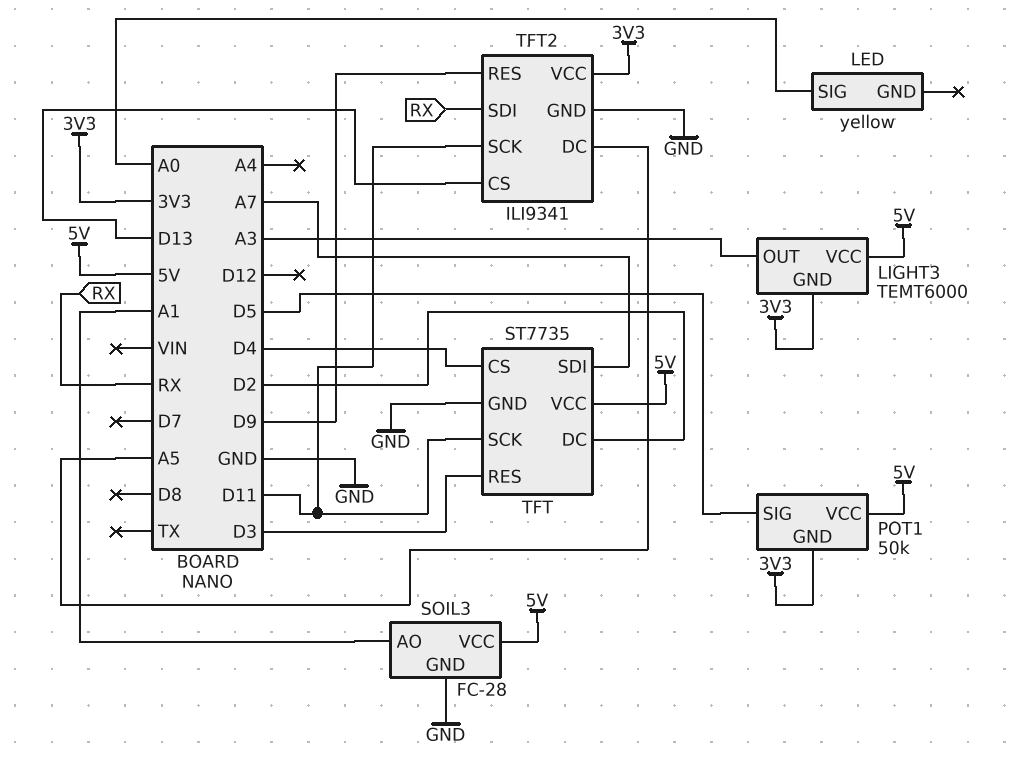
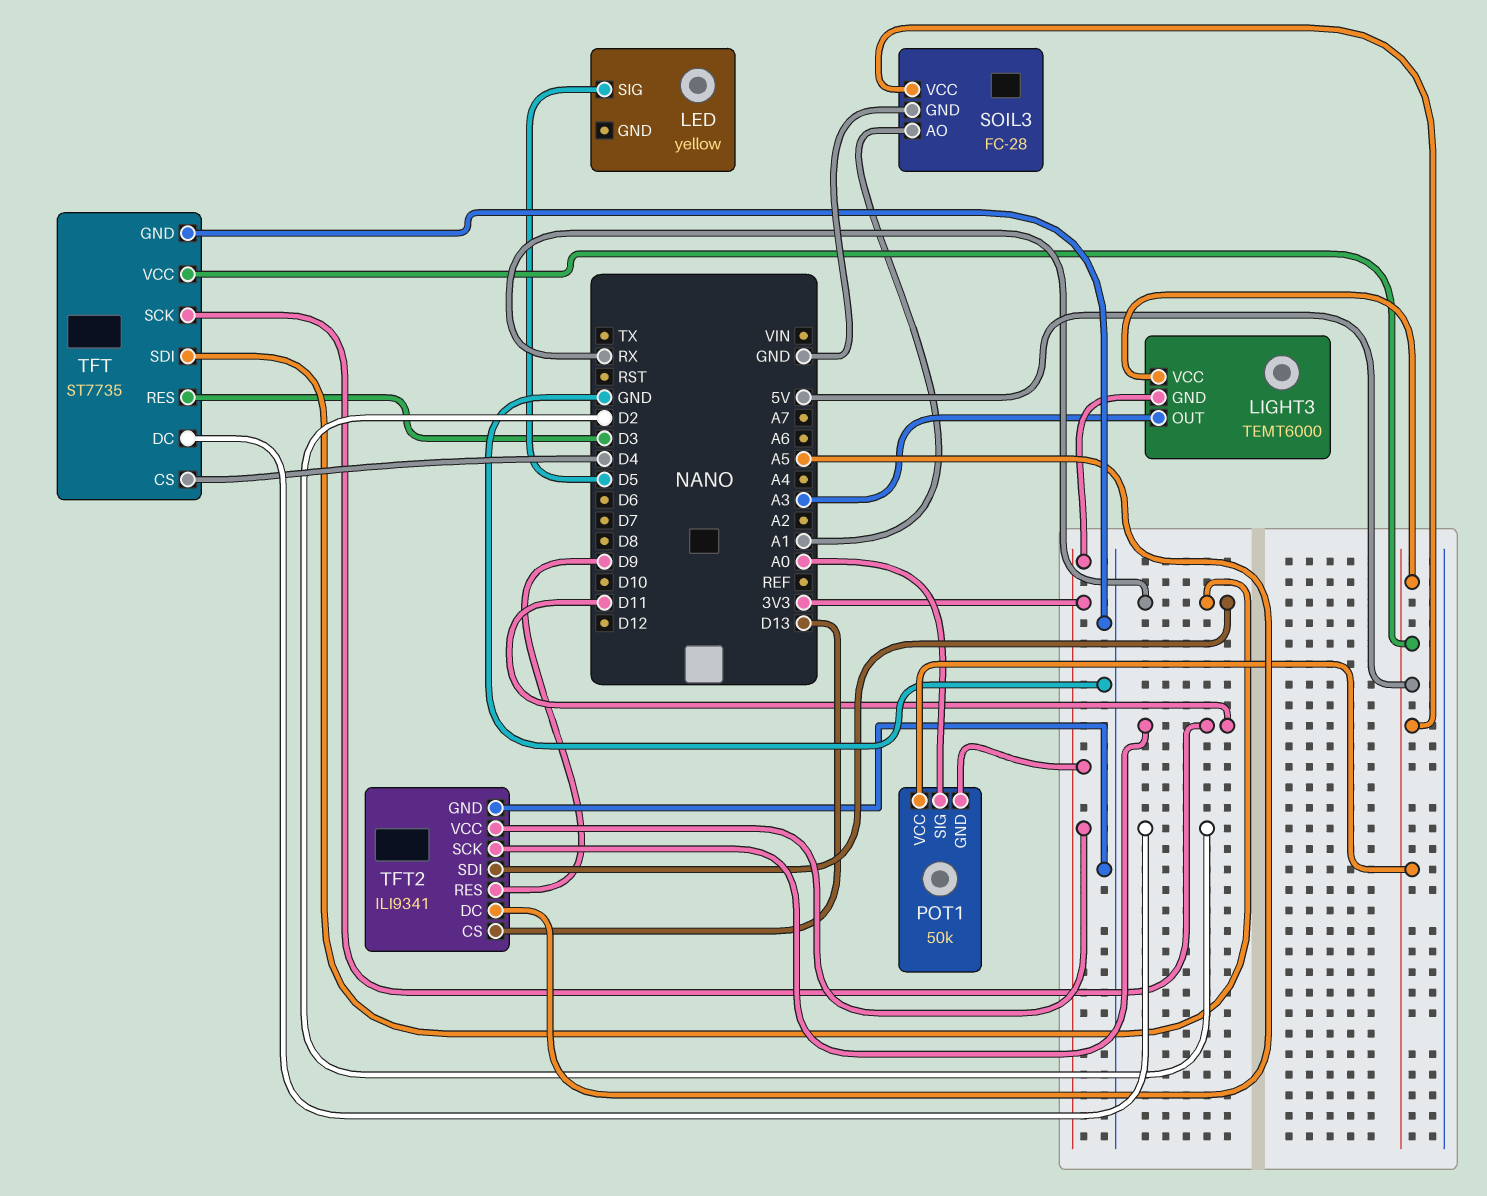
LED pin SIG: A0 -> D5
POT1 pin SIG: D5 -> A0
TFT pin SDI: A7 -> RX

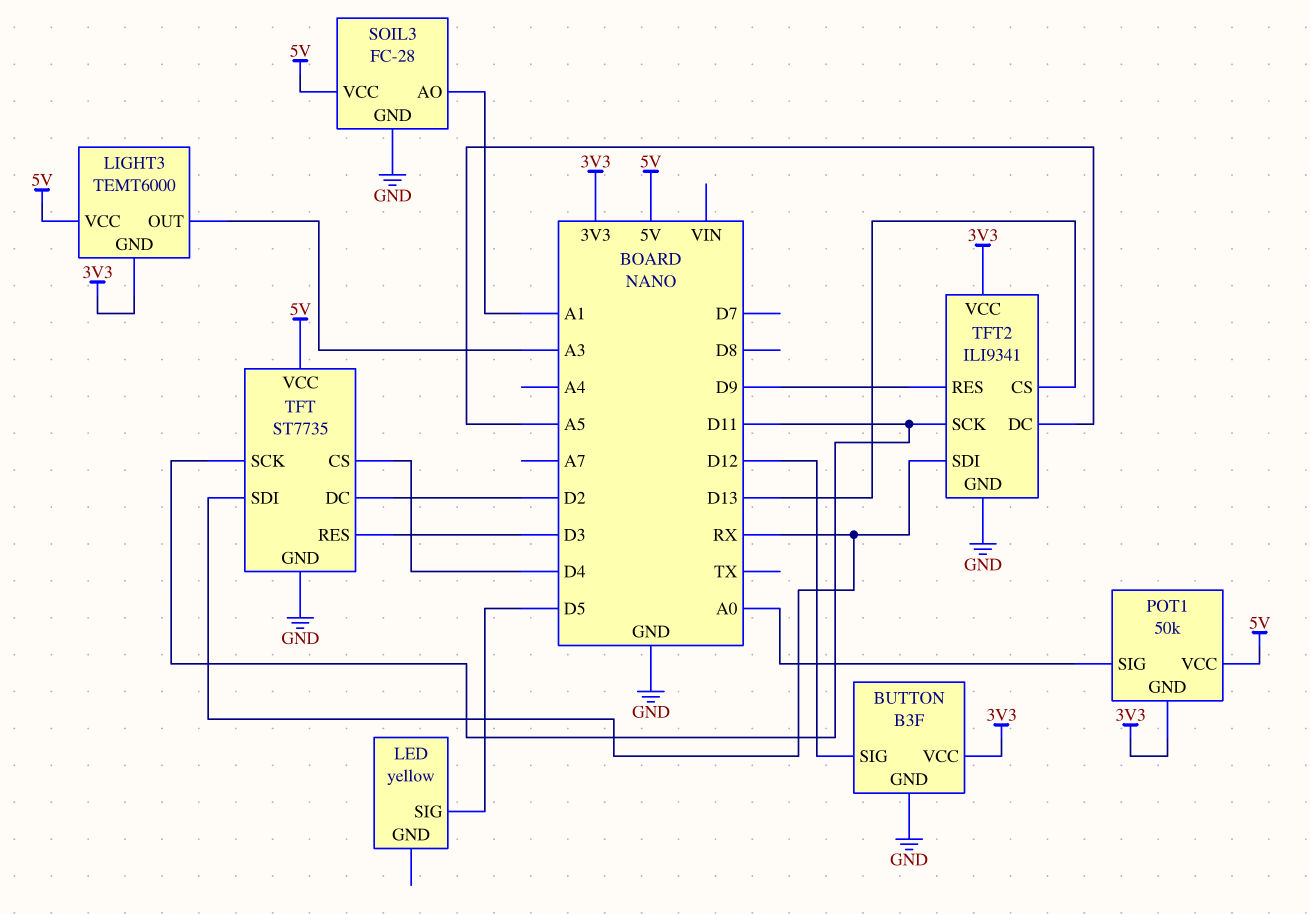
BUTTON: none -> B3F
BUTTON pin GND: none -> GND
BUTTON pin SIG: none -> D12
BUTTON pin VCC: none -> 3V3

